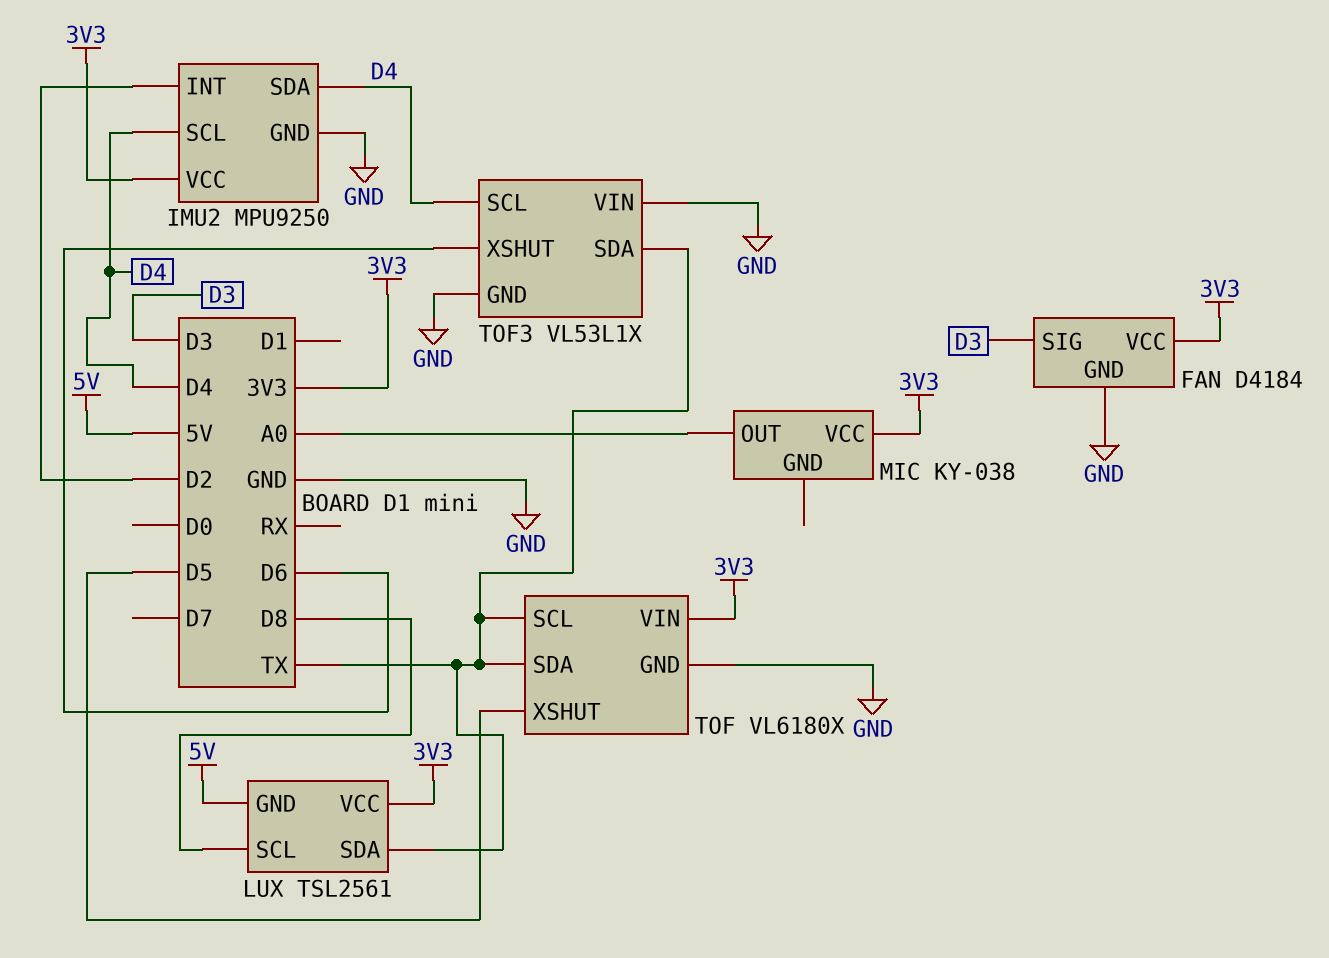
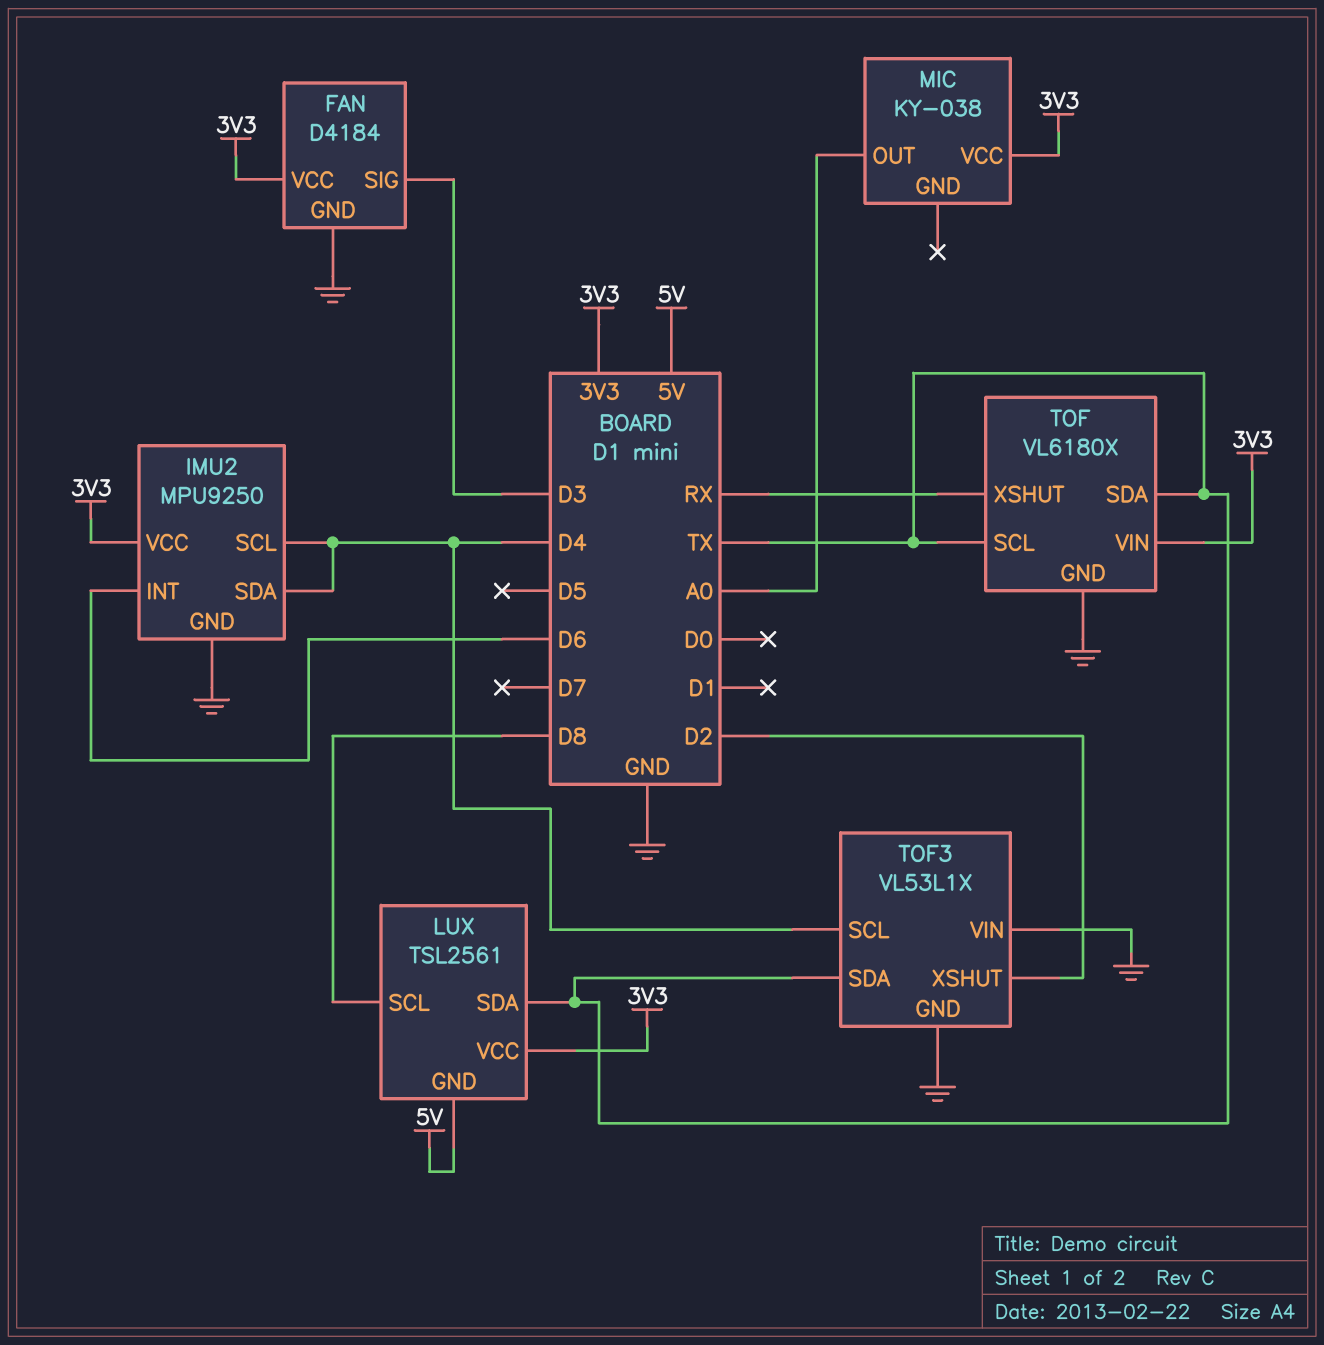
IMU2 pin INT: D2 -> D6
TOF pin XSHUT: D5 -> RX
TOF3 pin XSHUT: D6 -> D2

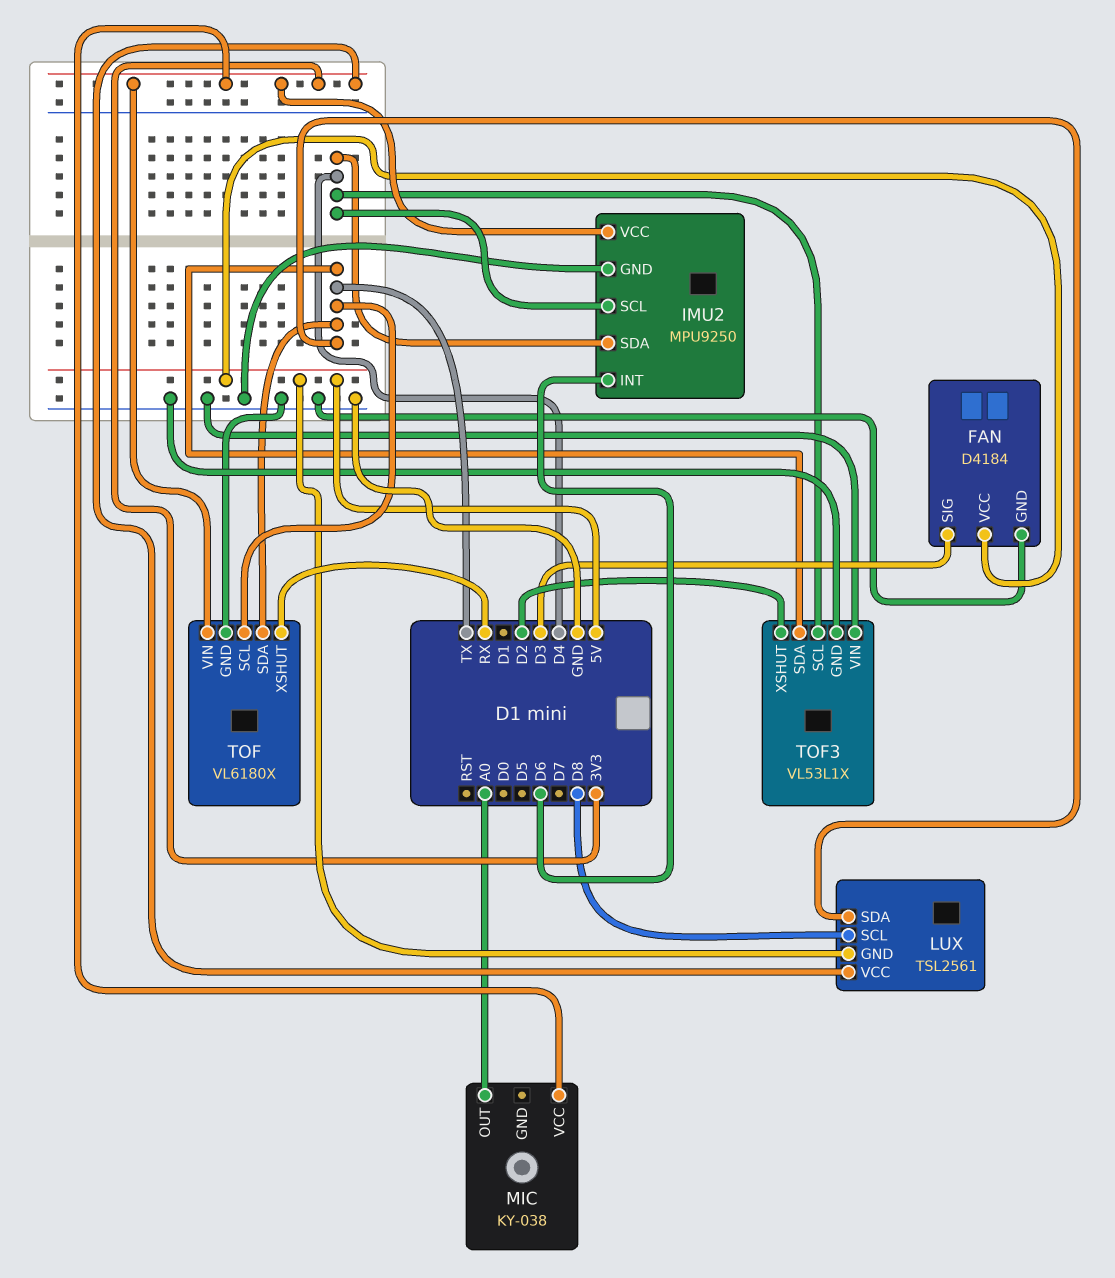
FAN pin VCC: 3V3 -> 5V

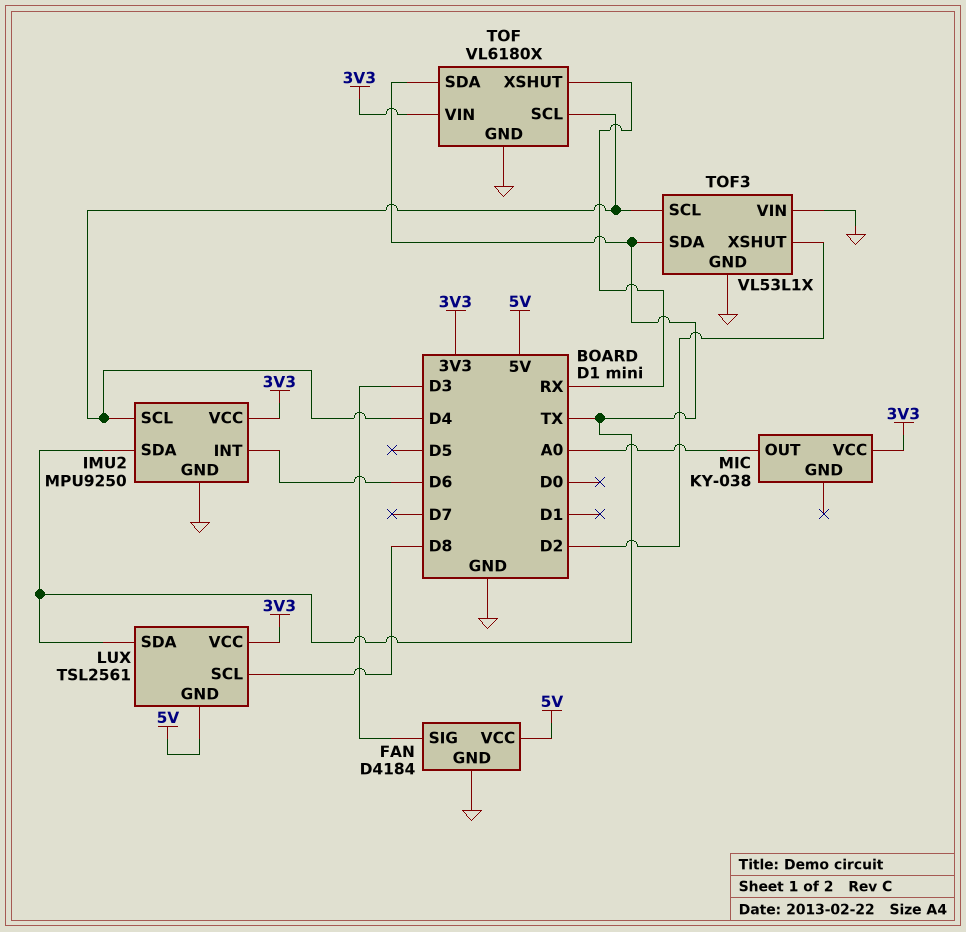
IMU2 pin SDA: D4 -> TX
TOF pin SCL: TX -> D4

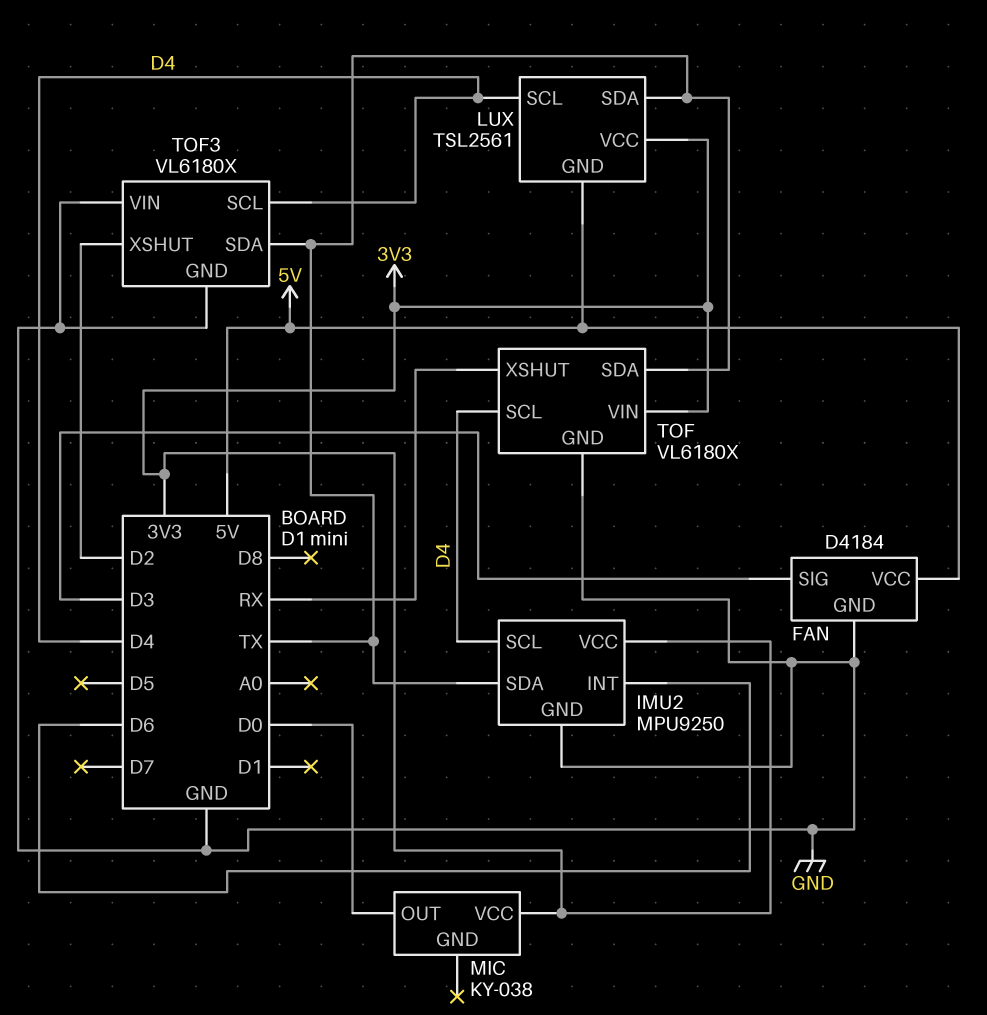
LUX pin SCL: D8 -> D4
MIC pin OUT: A0 -> D0
TOF3: VL53L1X -> VL6180X

